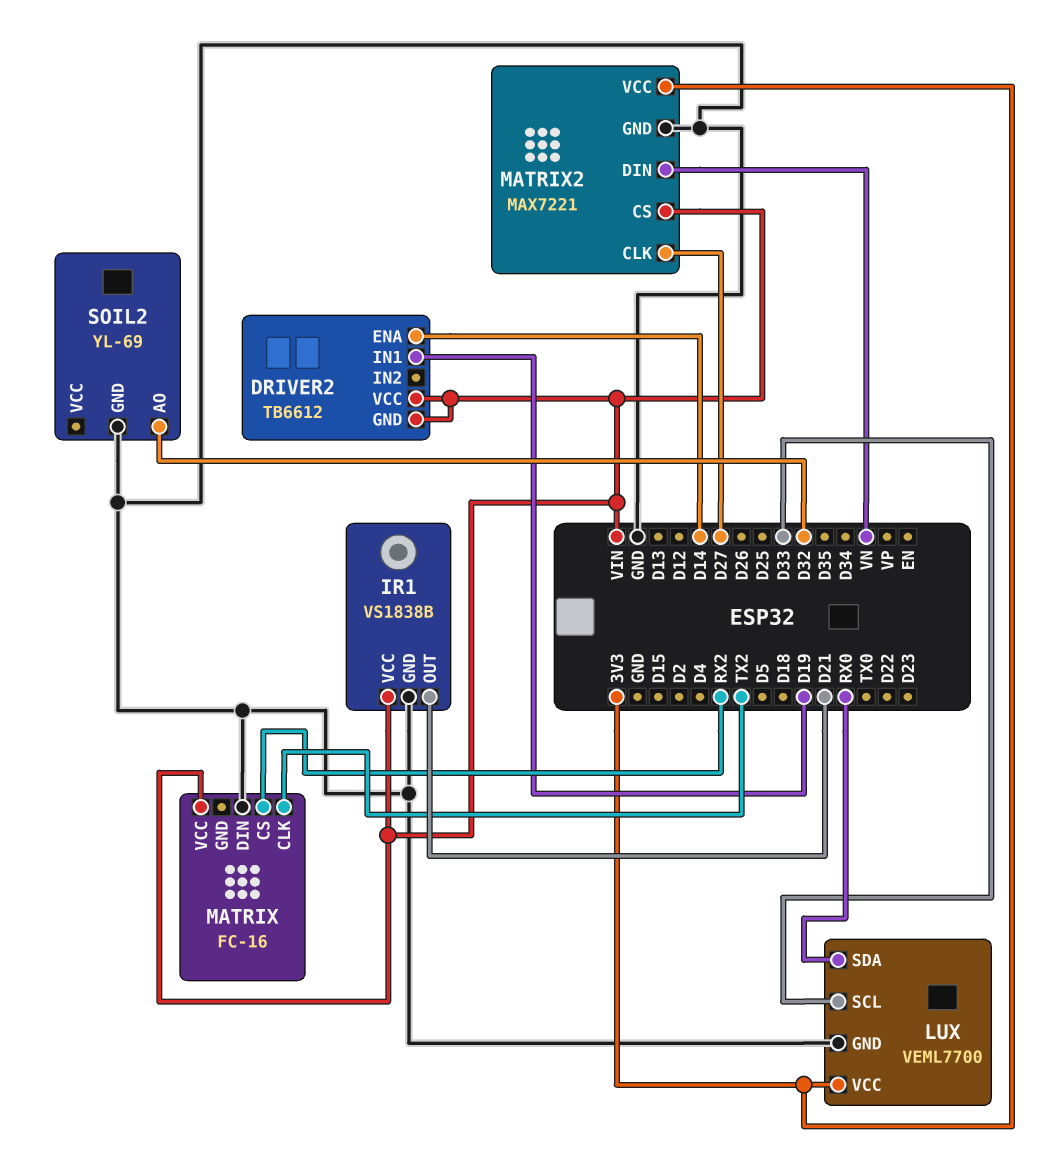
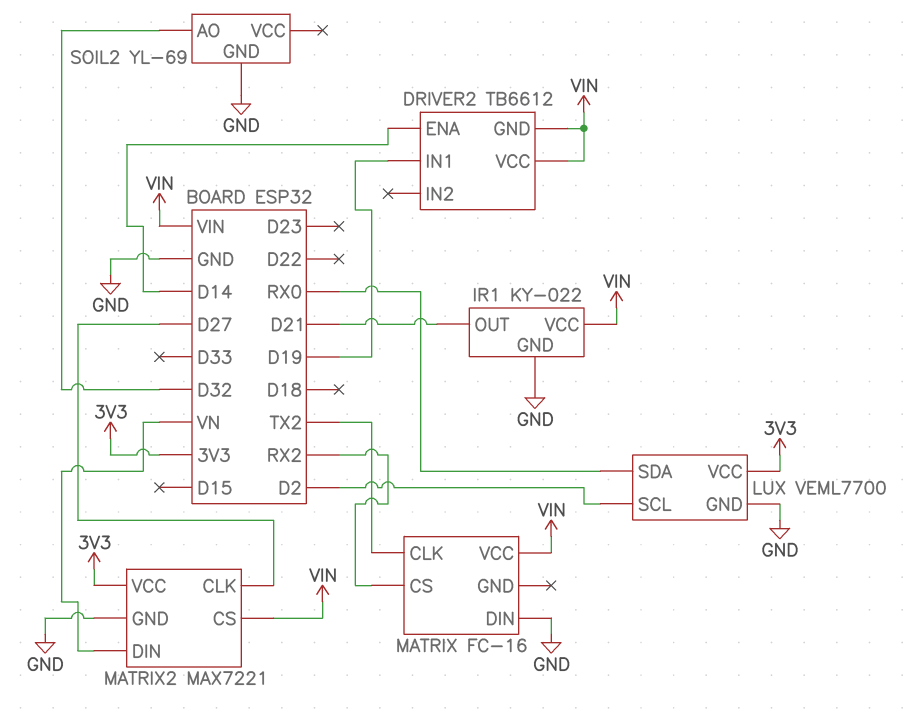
IR1: VS1838B -> KY-022
LUX pin SCL: D33 -> D2

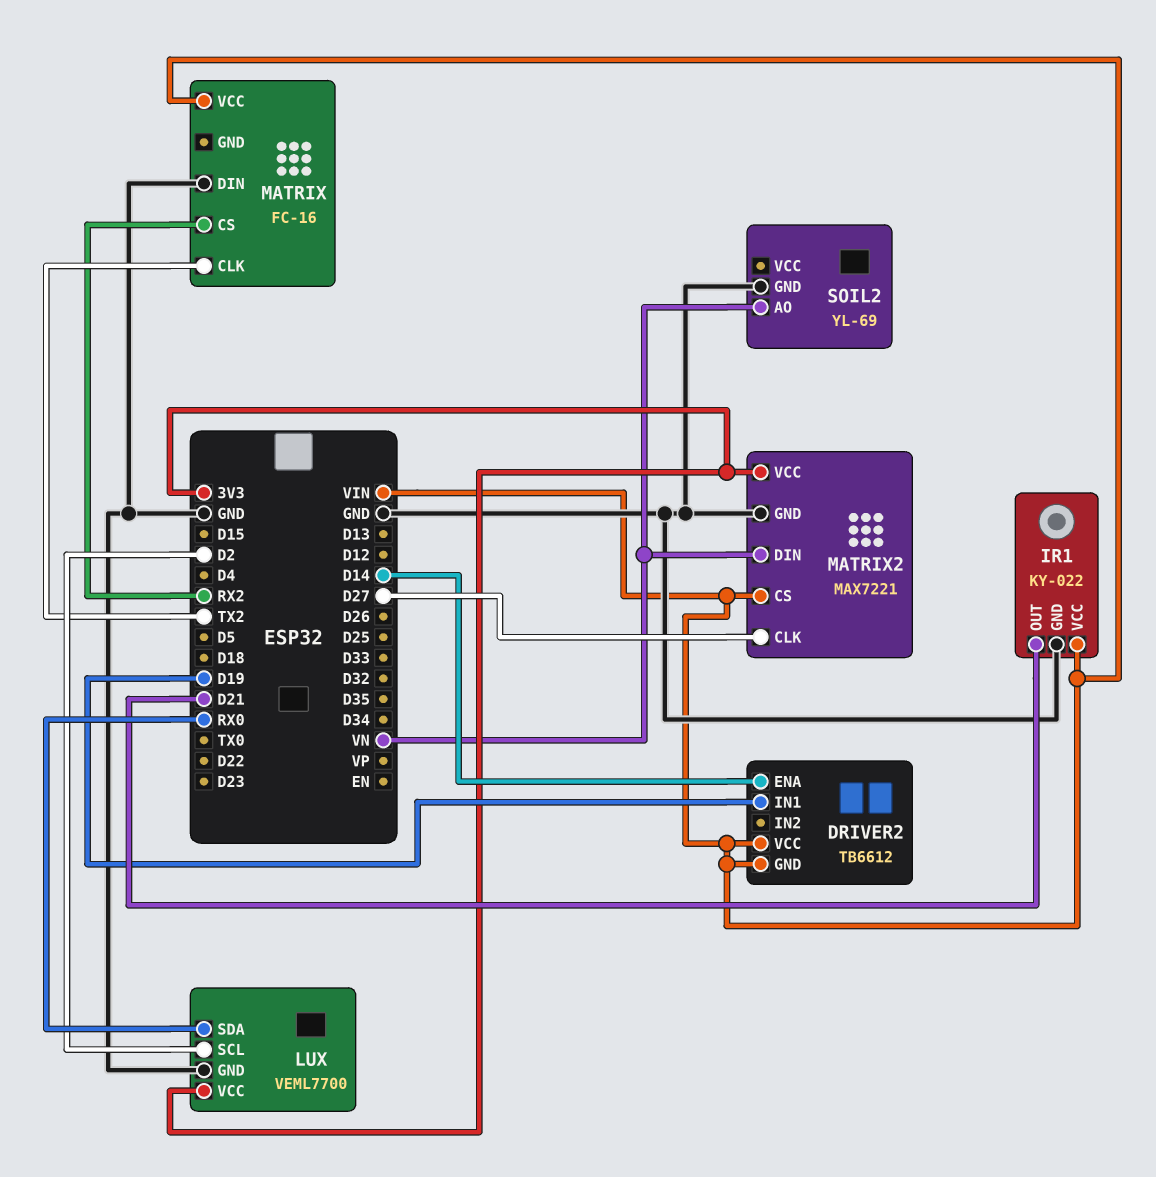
SOIL2 pin AO: D32 -> VN

